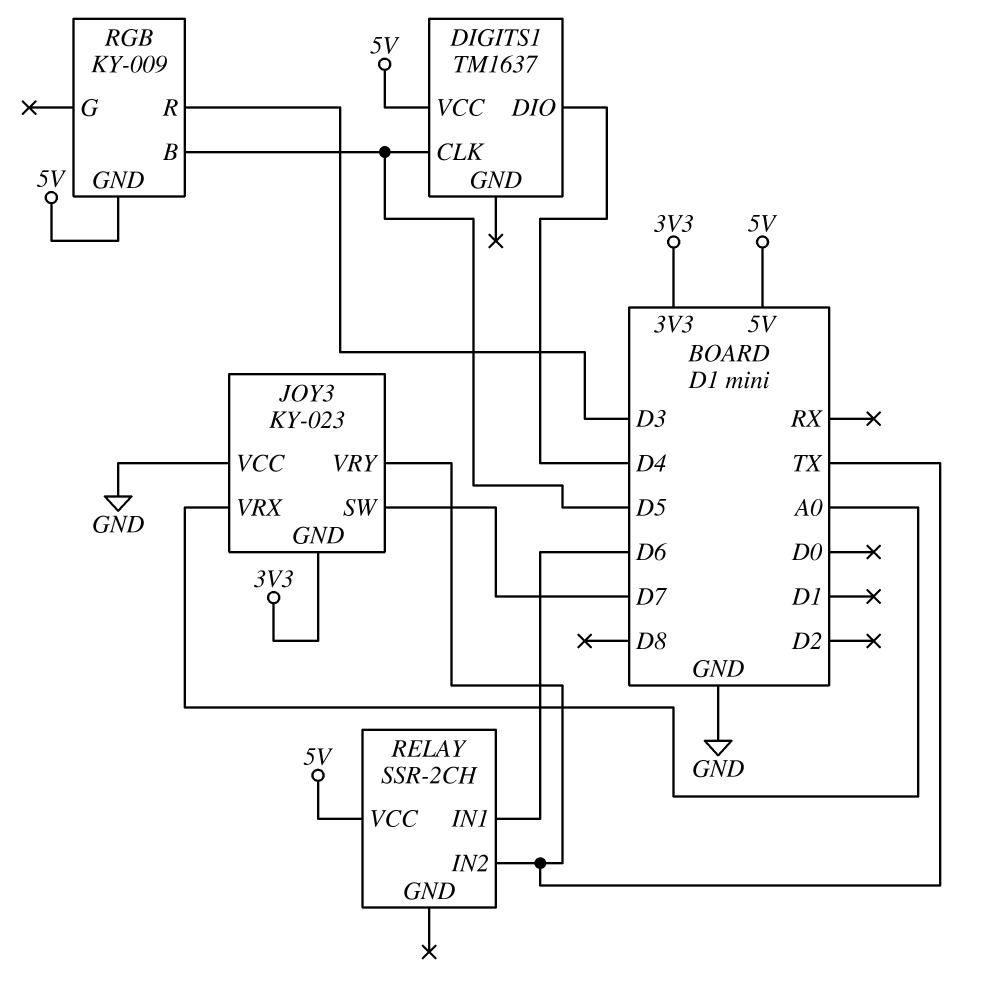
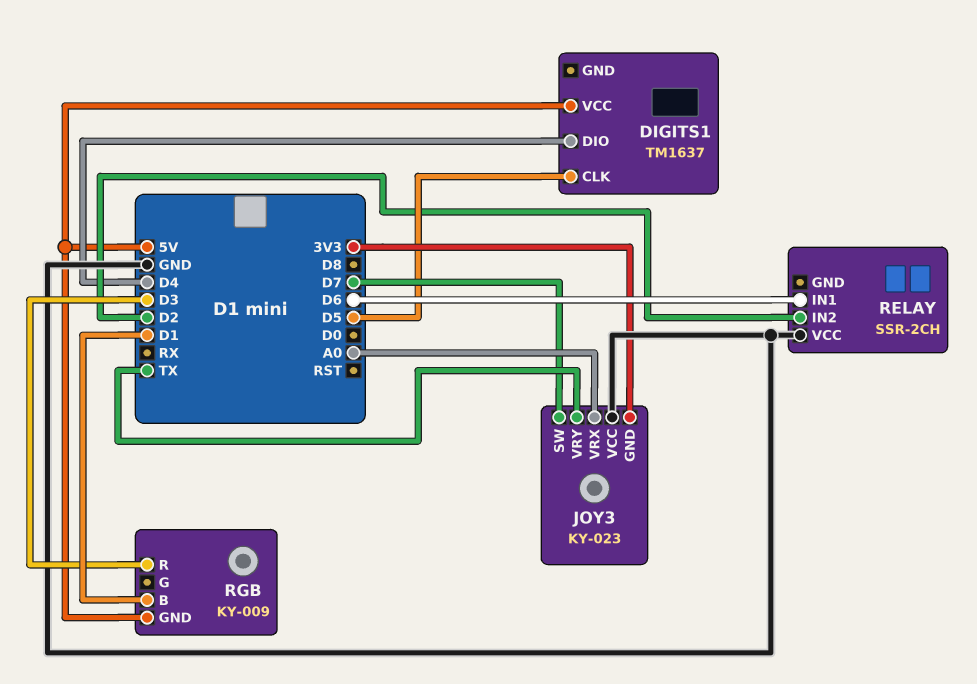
RELAY pin IN2: TX -> D2
RELAY pin VCC: 5V -> GND
RGB pin B: D5 -> D1

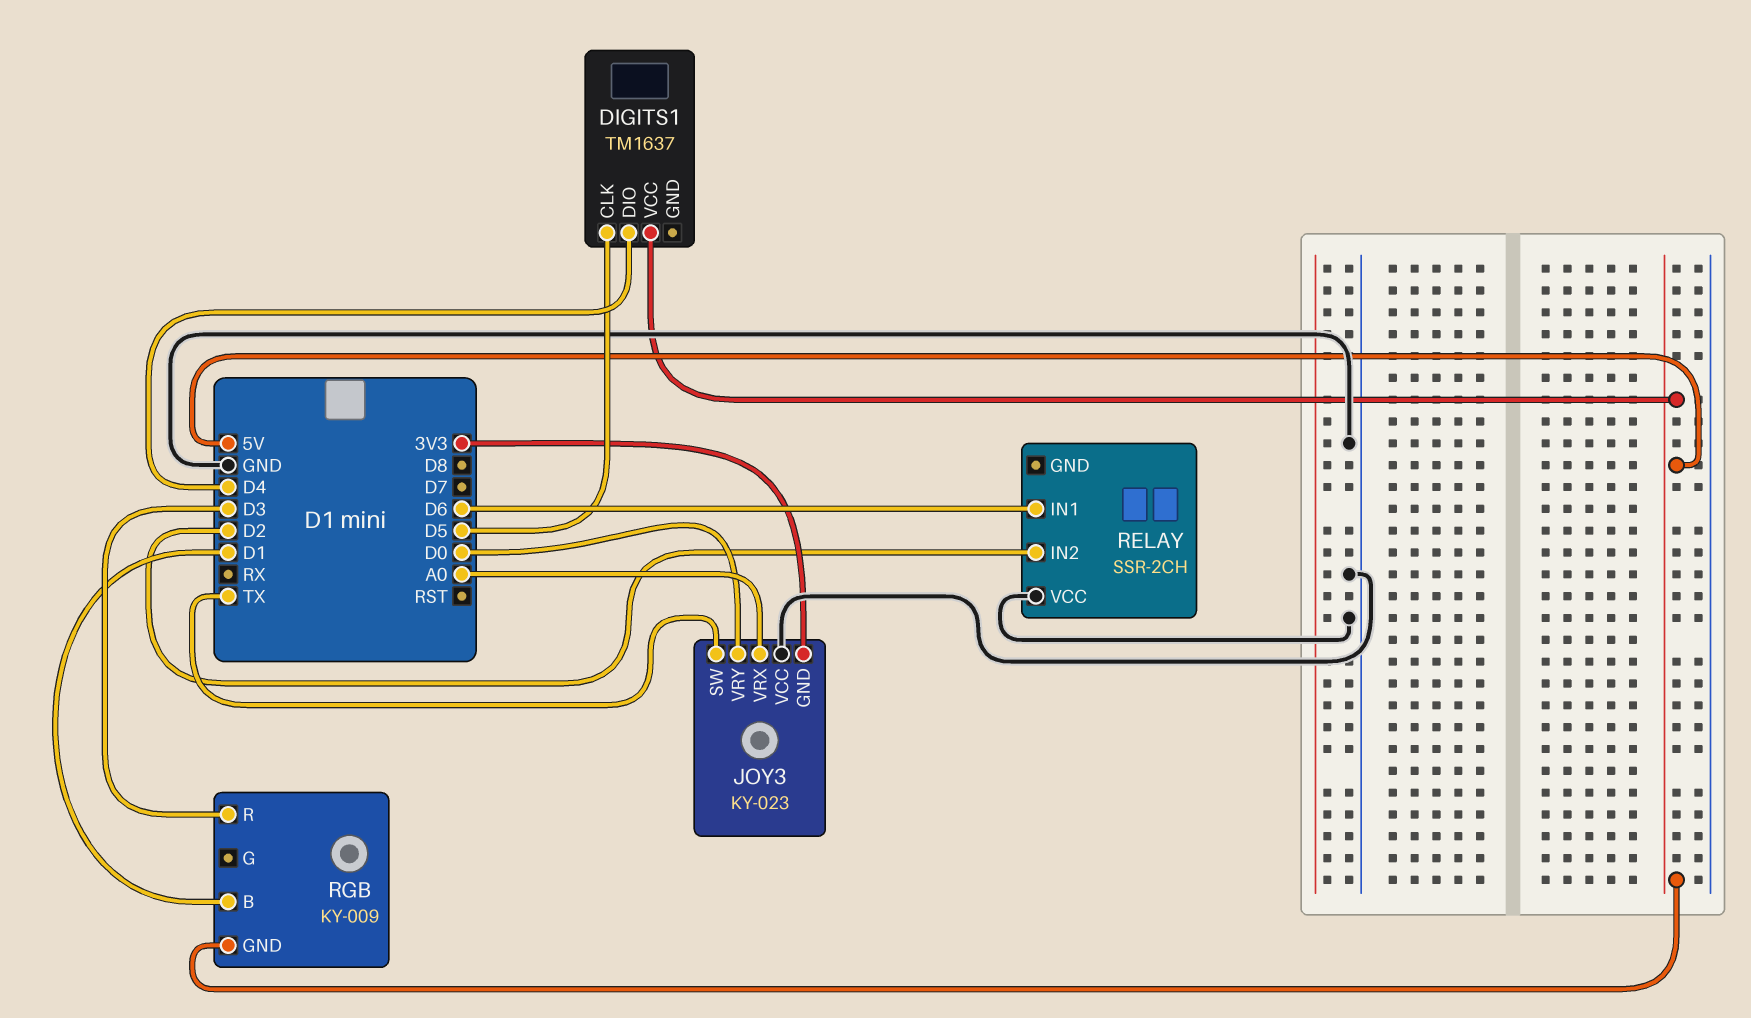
JOY3 pin SW: D7 -> TX
JOY3 pin VRY: TX -> D0

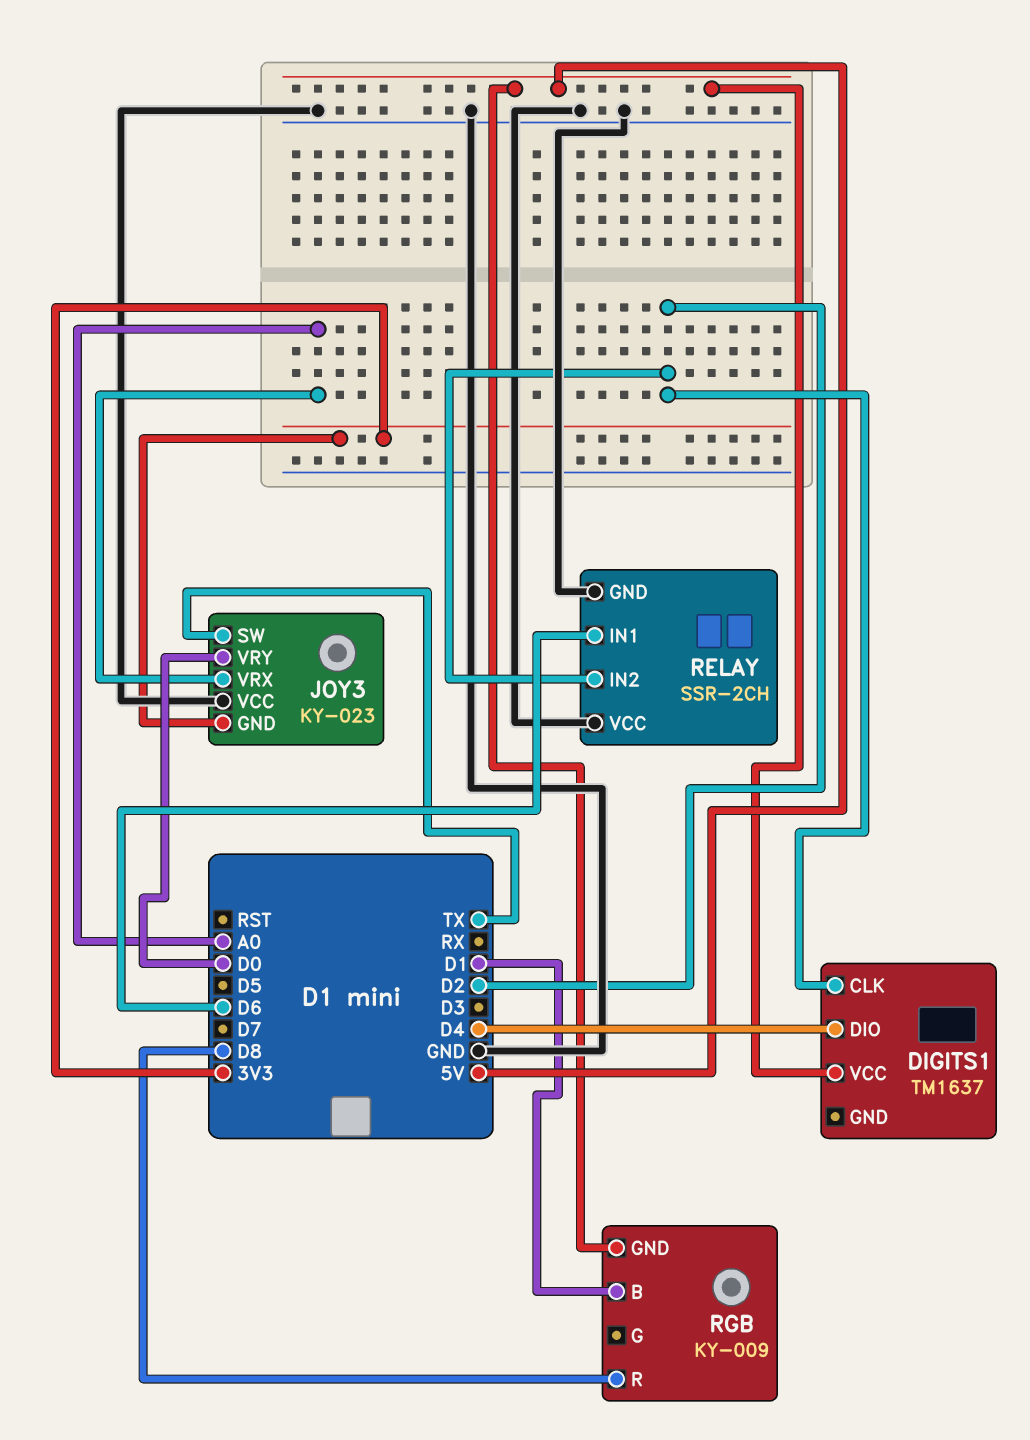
DIGITS1 pin CLK: D5 -> D2
RELAY pin GND: none -> GND
RGB pin R: D3 -> D8

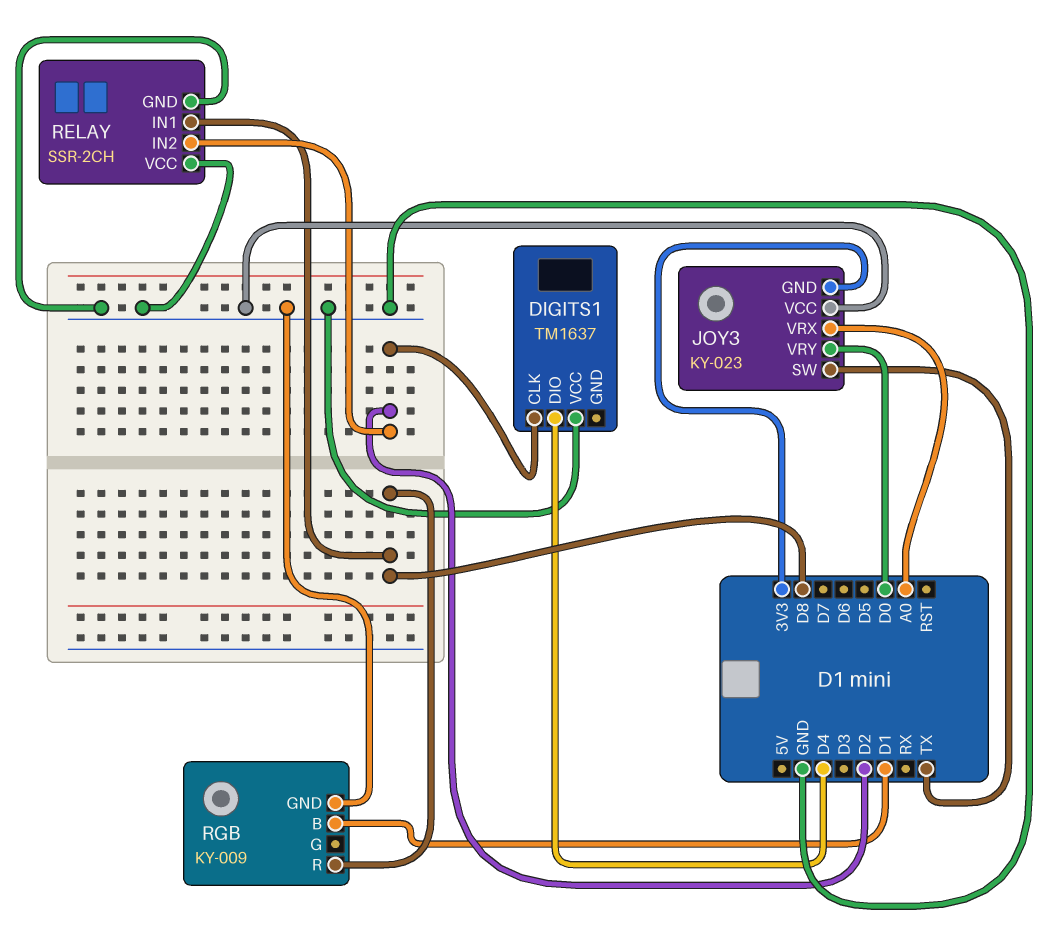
DIGITS1 pin VCC: 5V -> GND
RELAY pin IN1: D6 -> D8
RGB pin GND: 5V -> GND

